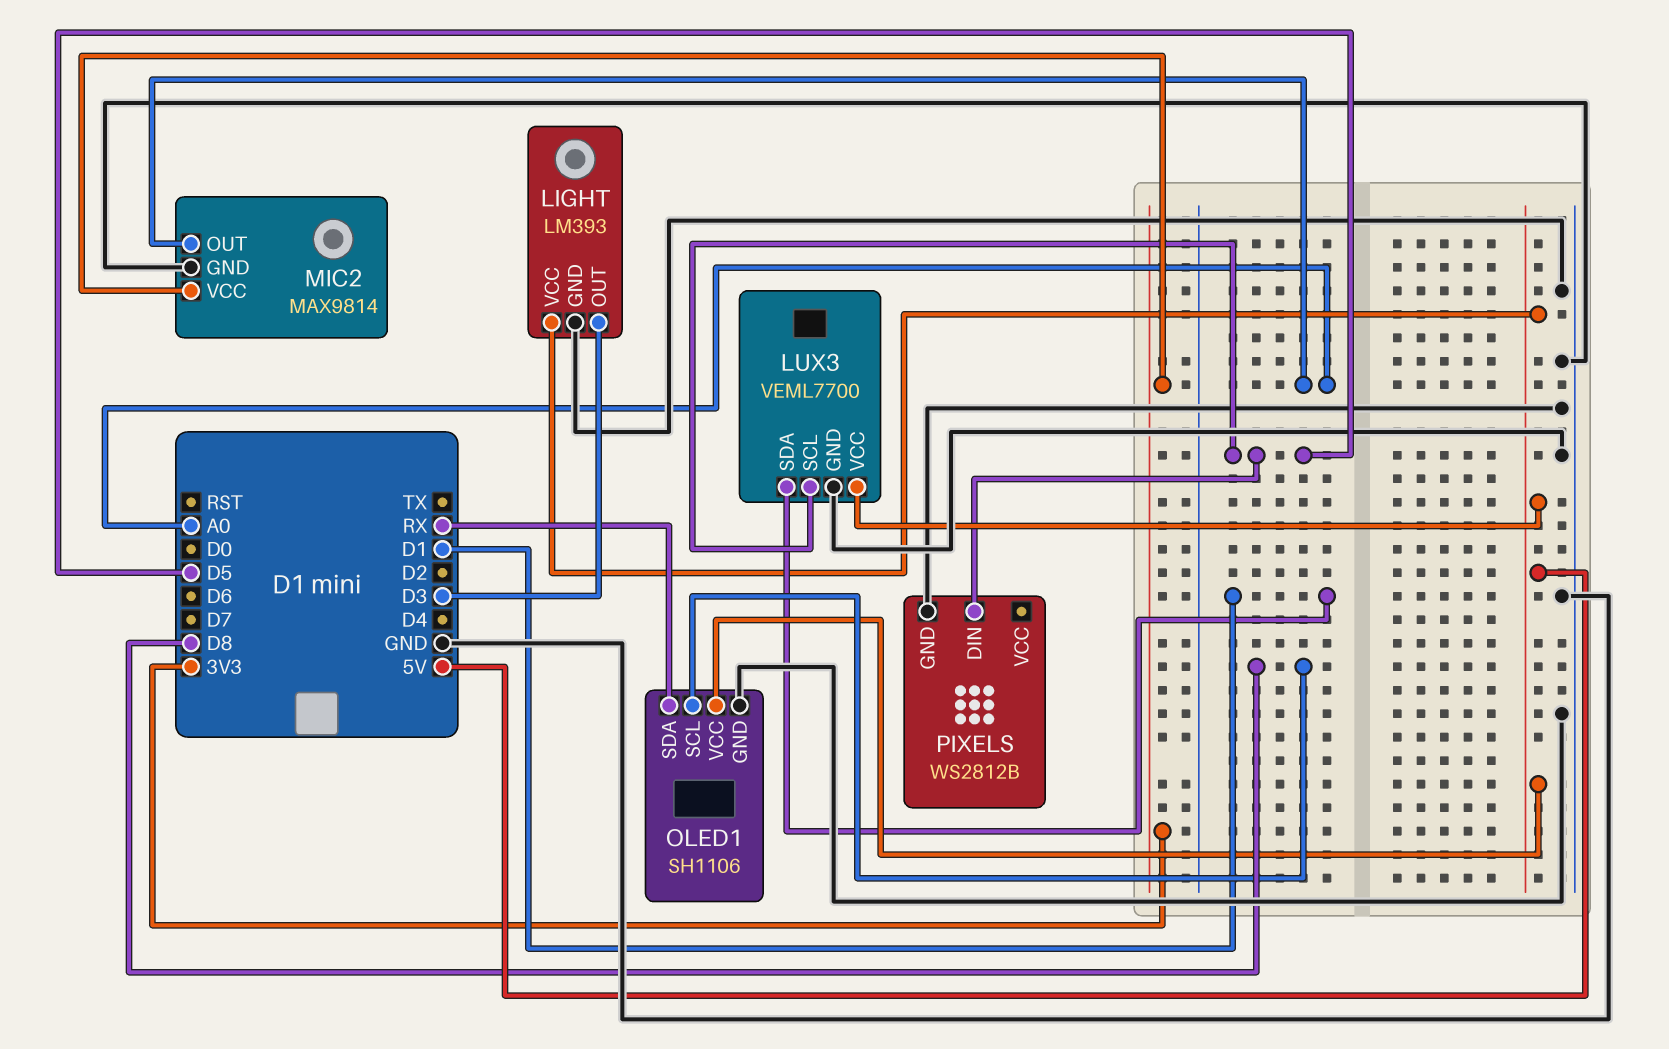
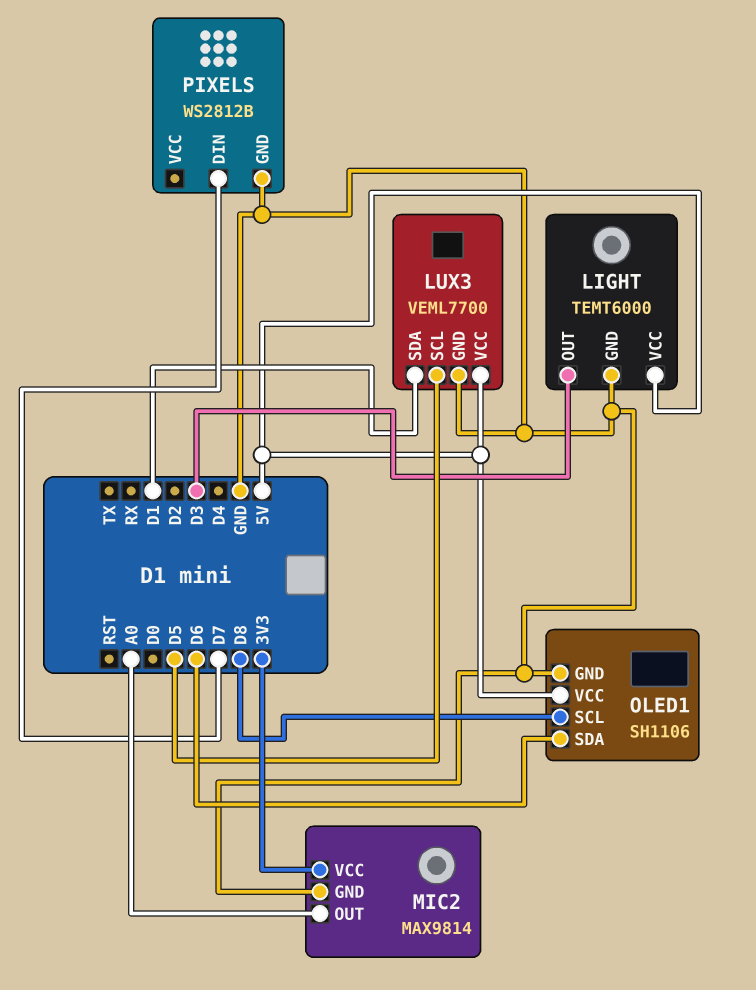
LIGHT: LM393 -> TEMT6000
OLED1 pin SDA: RX -> D6
PIXELS pin DIN: D5 -> D7

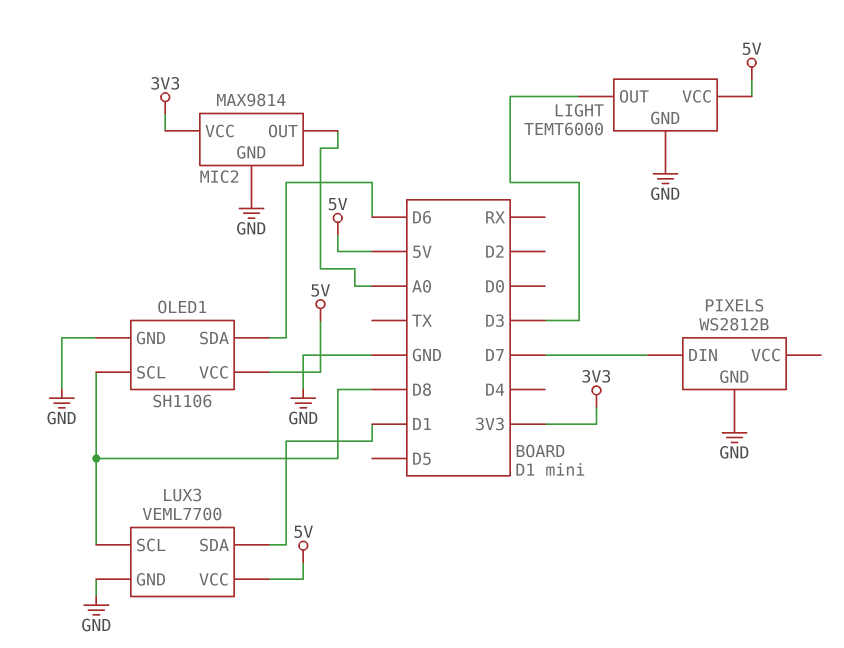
LUX3 pin SCL: D5 -> D8

